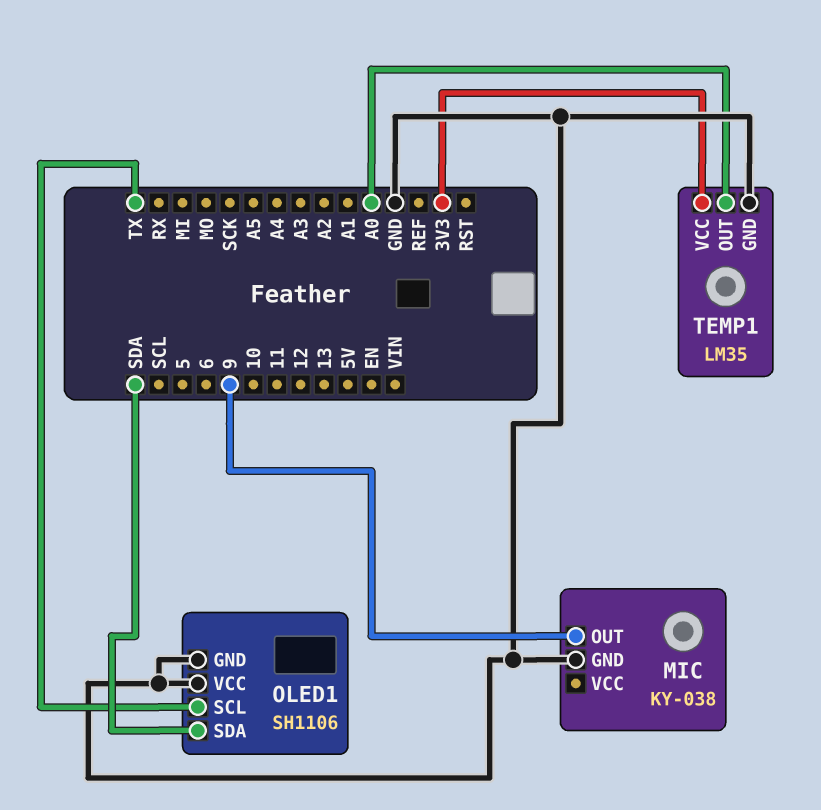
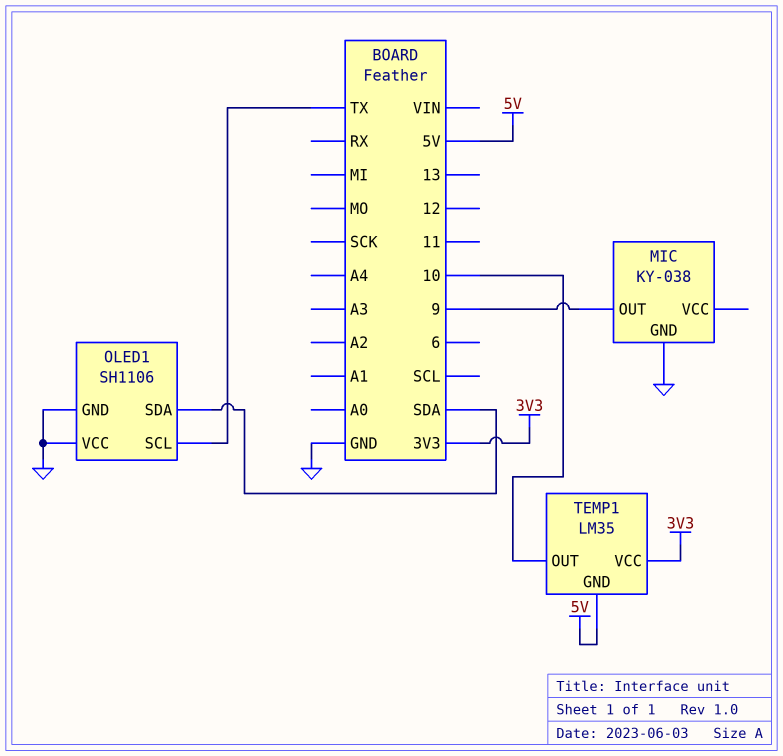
TEMP1 pin GND: GND -> 5V
TEMP1 pin OUT: A0 -> 10

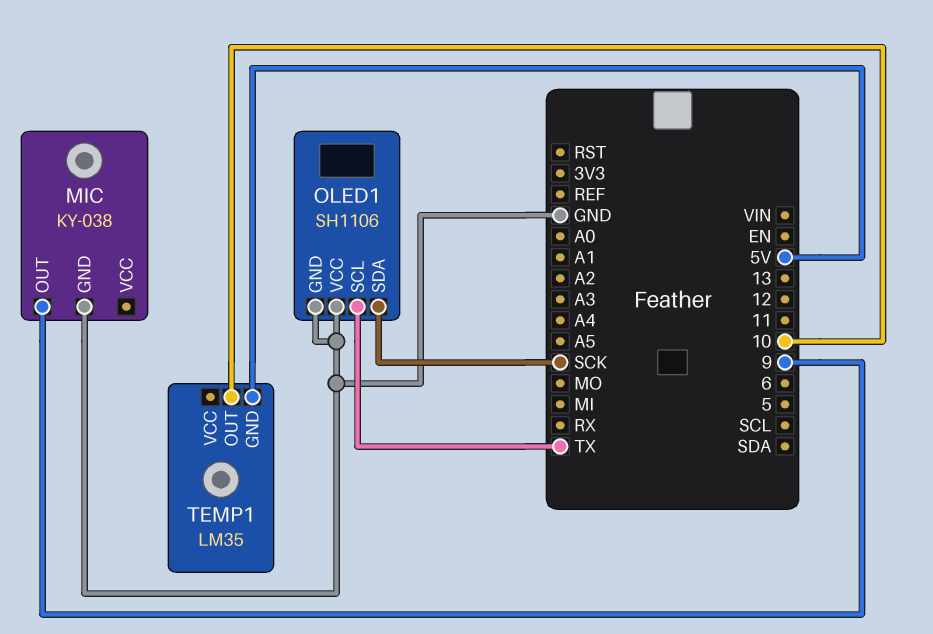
OLED1 pin SDA: SDA -> SCK
TEMP1 pin VCC: 3V3 -> none

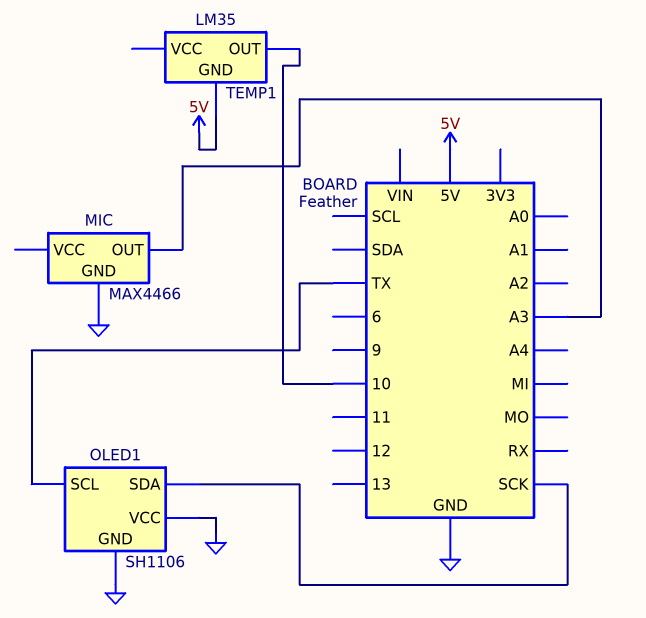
MIC: KY-038 -> MAX4466
MIC pin OUT: 9 -> A3

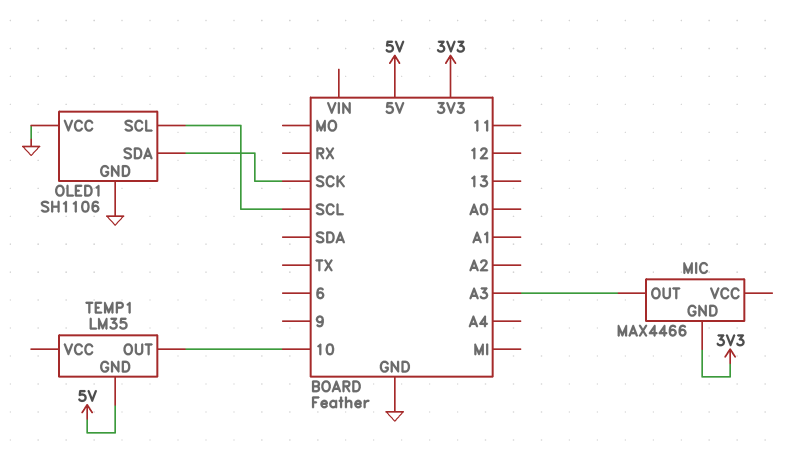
MIC pin GND: GND -> 3V3
OLED1 pin SCL: TX -> SCL

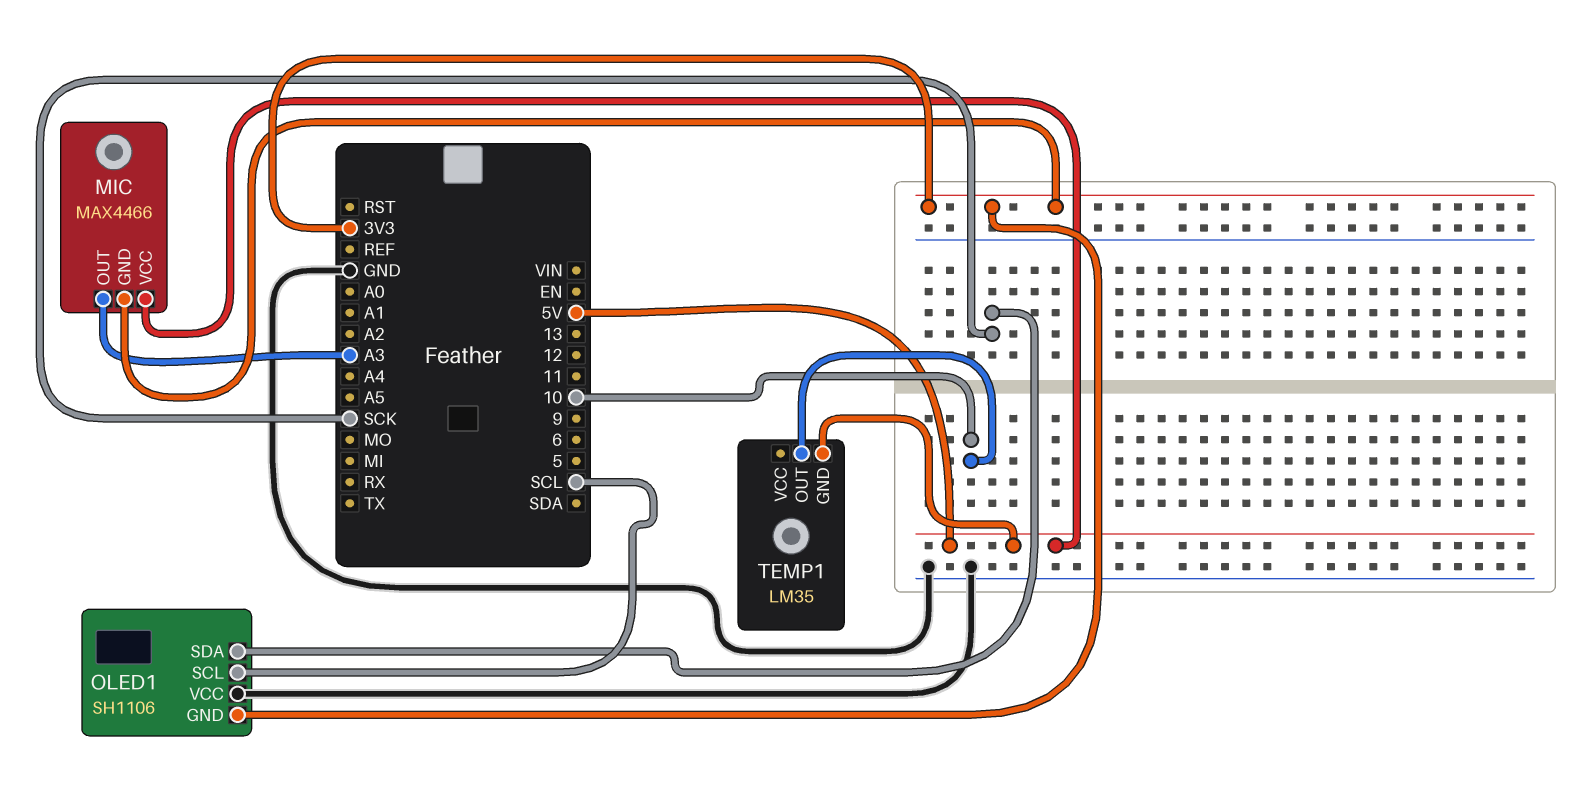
MIC pin VCC: none -> 5V
OLED1 pin GND: GND -> 3V3

